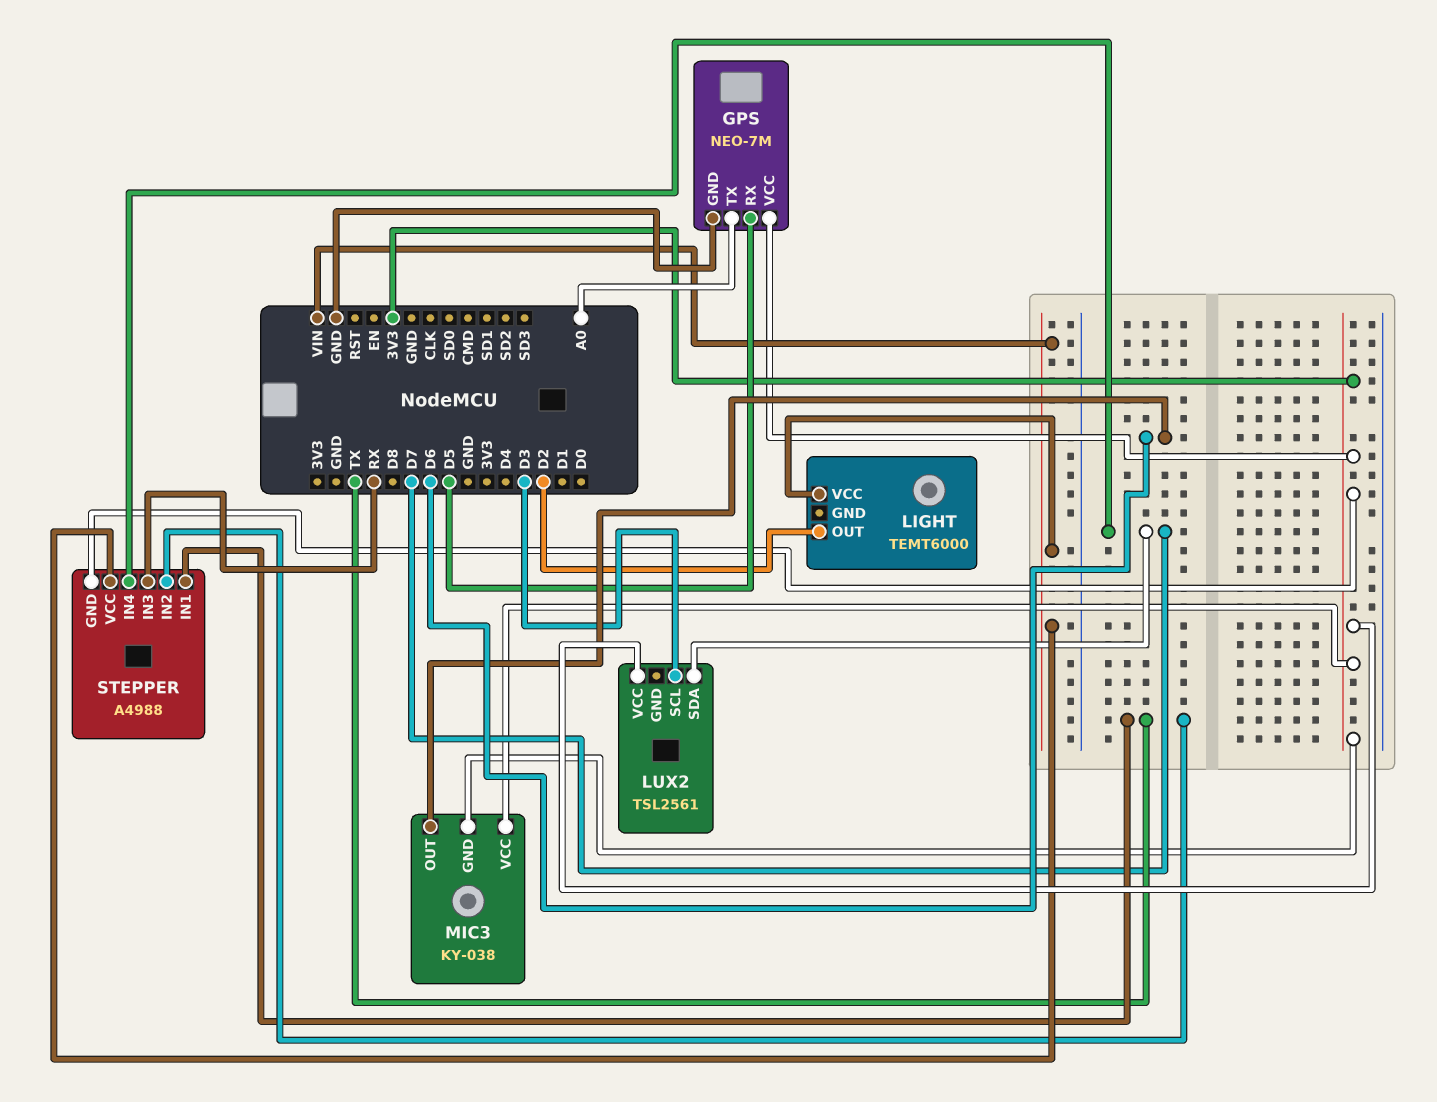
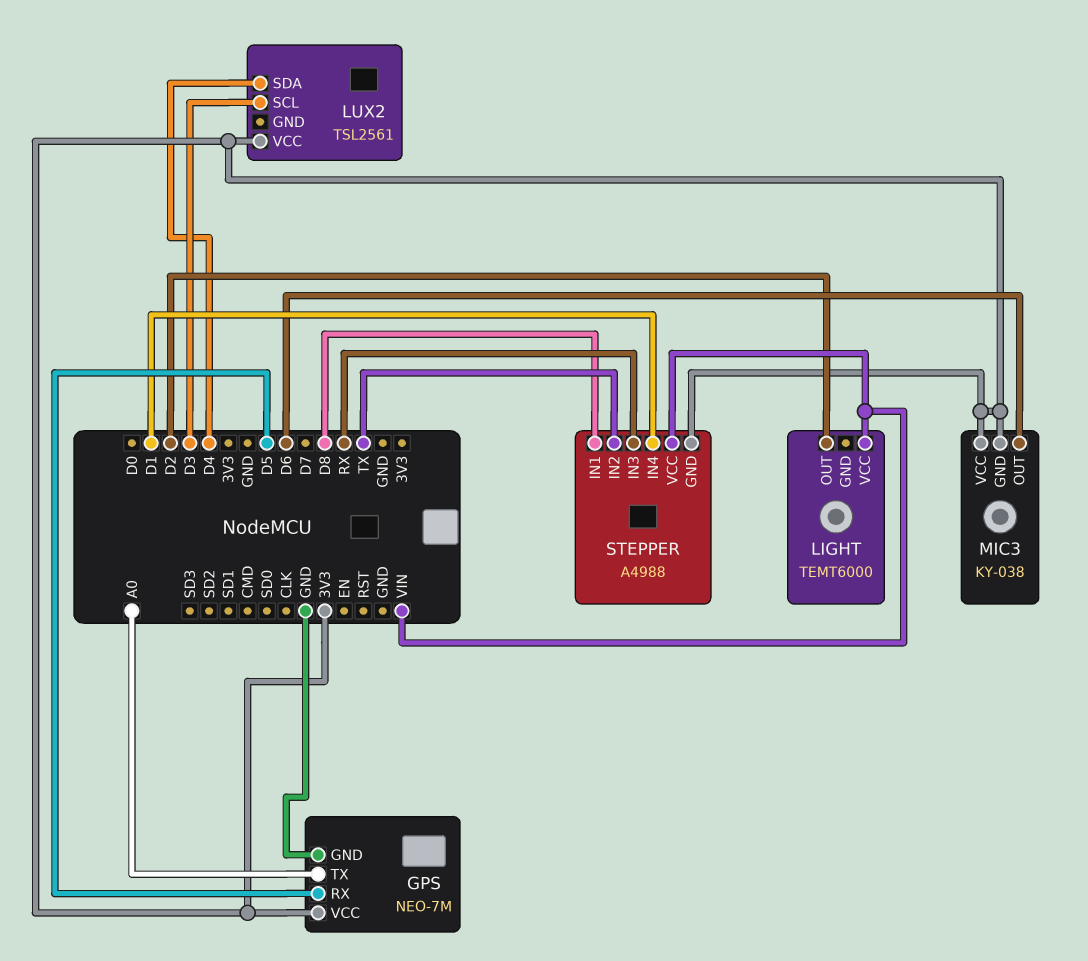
LUX2 pin SDA: D7 -> D4
STEPPER pin IN1: TX -> D8
STEPPER pin IN4: D7 -> D1

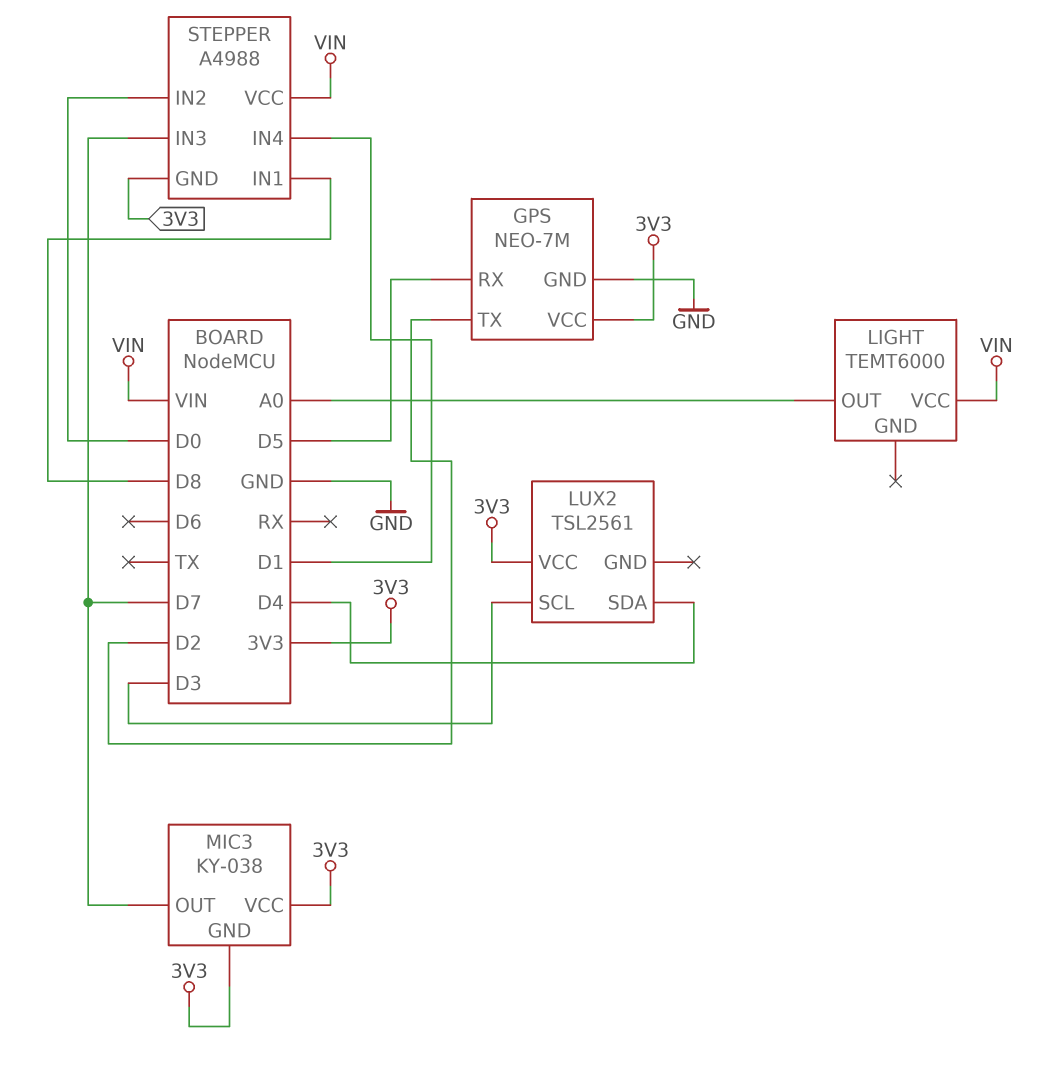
GPS pin TX: A0 -> D2
LIGHT pin OUT: D2 -> A0
MIC3 pin OUT: D6 -> D7
STEPPER pin IN2: TX -> D0
STEPPER pin IN3: RX -> D7

